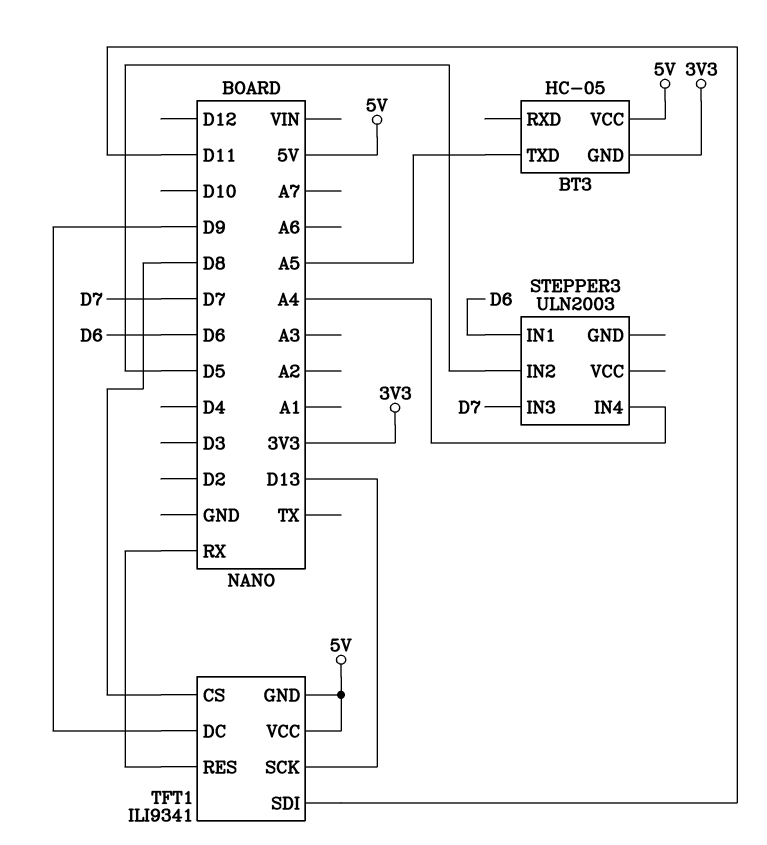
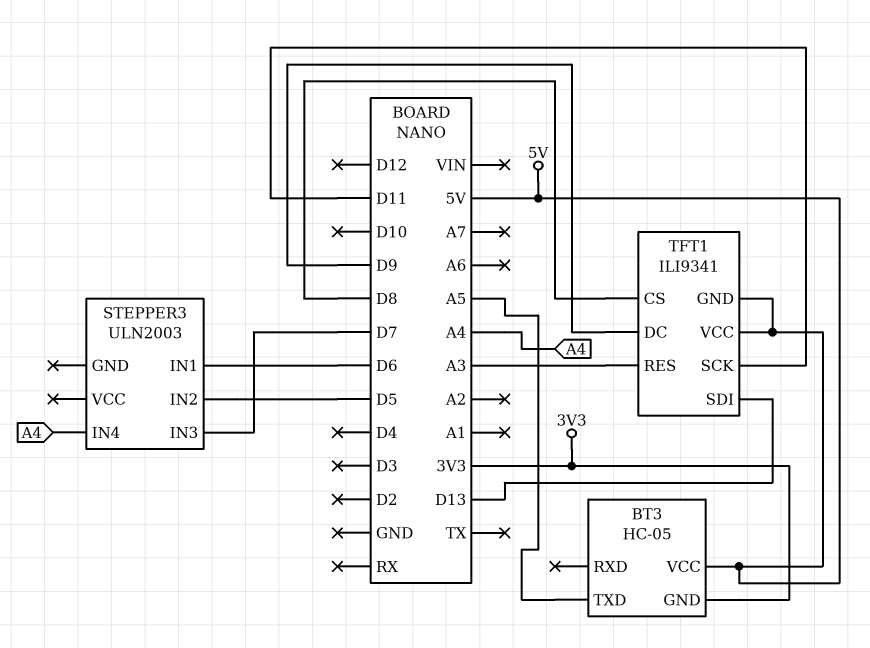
TFT1 pin RES: RX -> A3
TFT1 pin SCK: D13 -> D11
TFT1 pin SDI: D11 -> D13

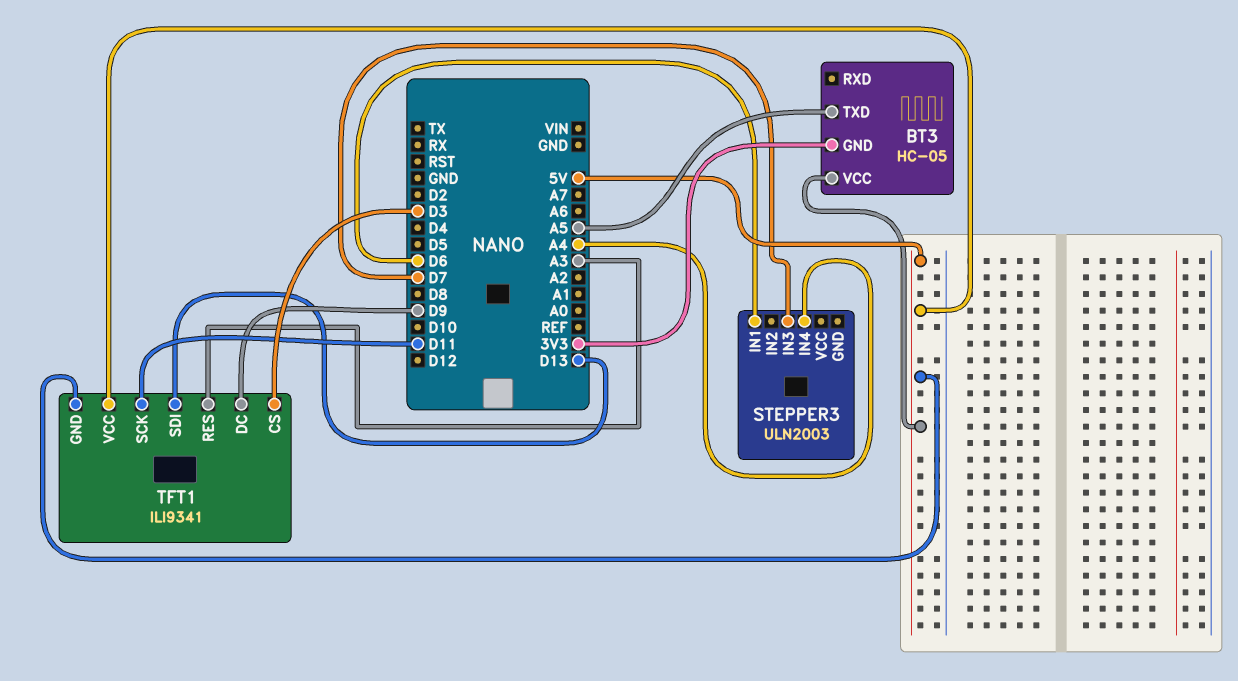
STEPPER3 pin IN2: D5 -> none
TFT1 pin CS: D8 -> D3

